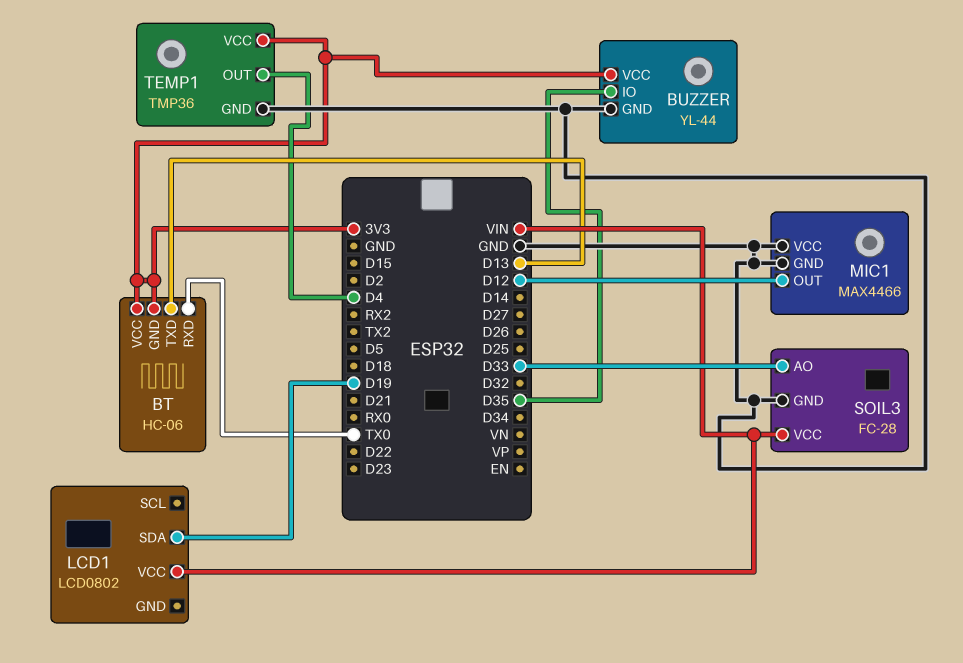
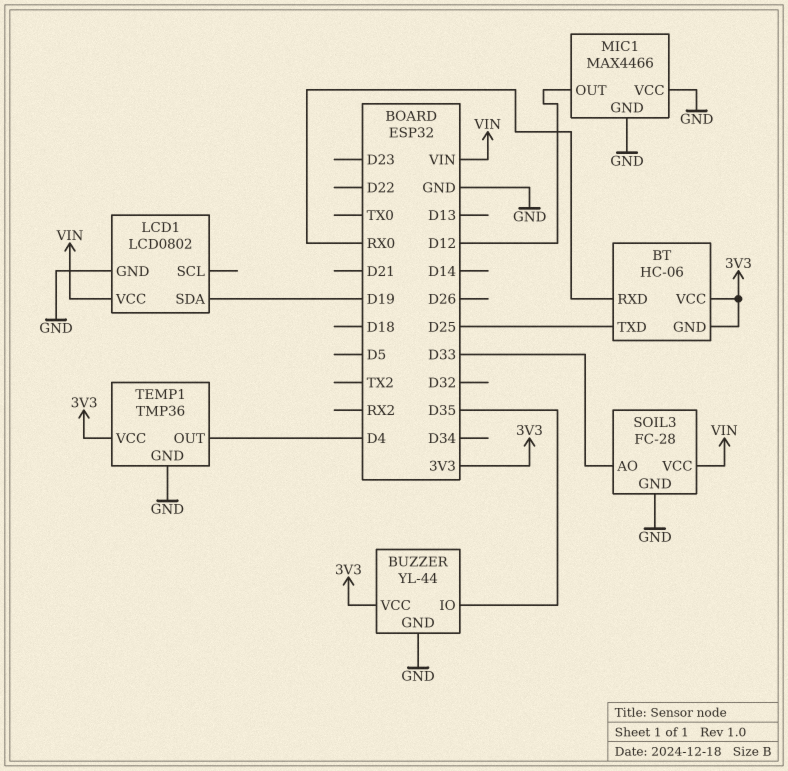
BT pin RXD: TX0 -> RX0
BT pin TXD: D13 -> D25
LCD1 pin GND: none -> GND

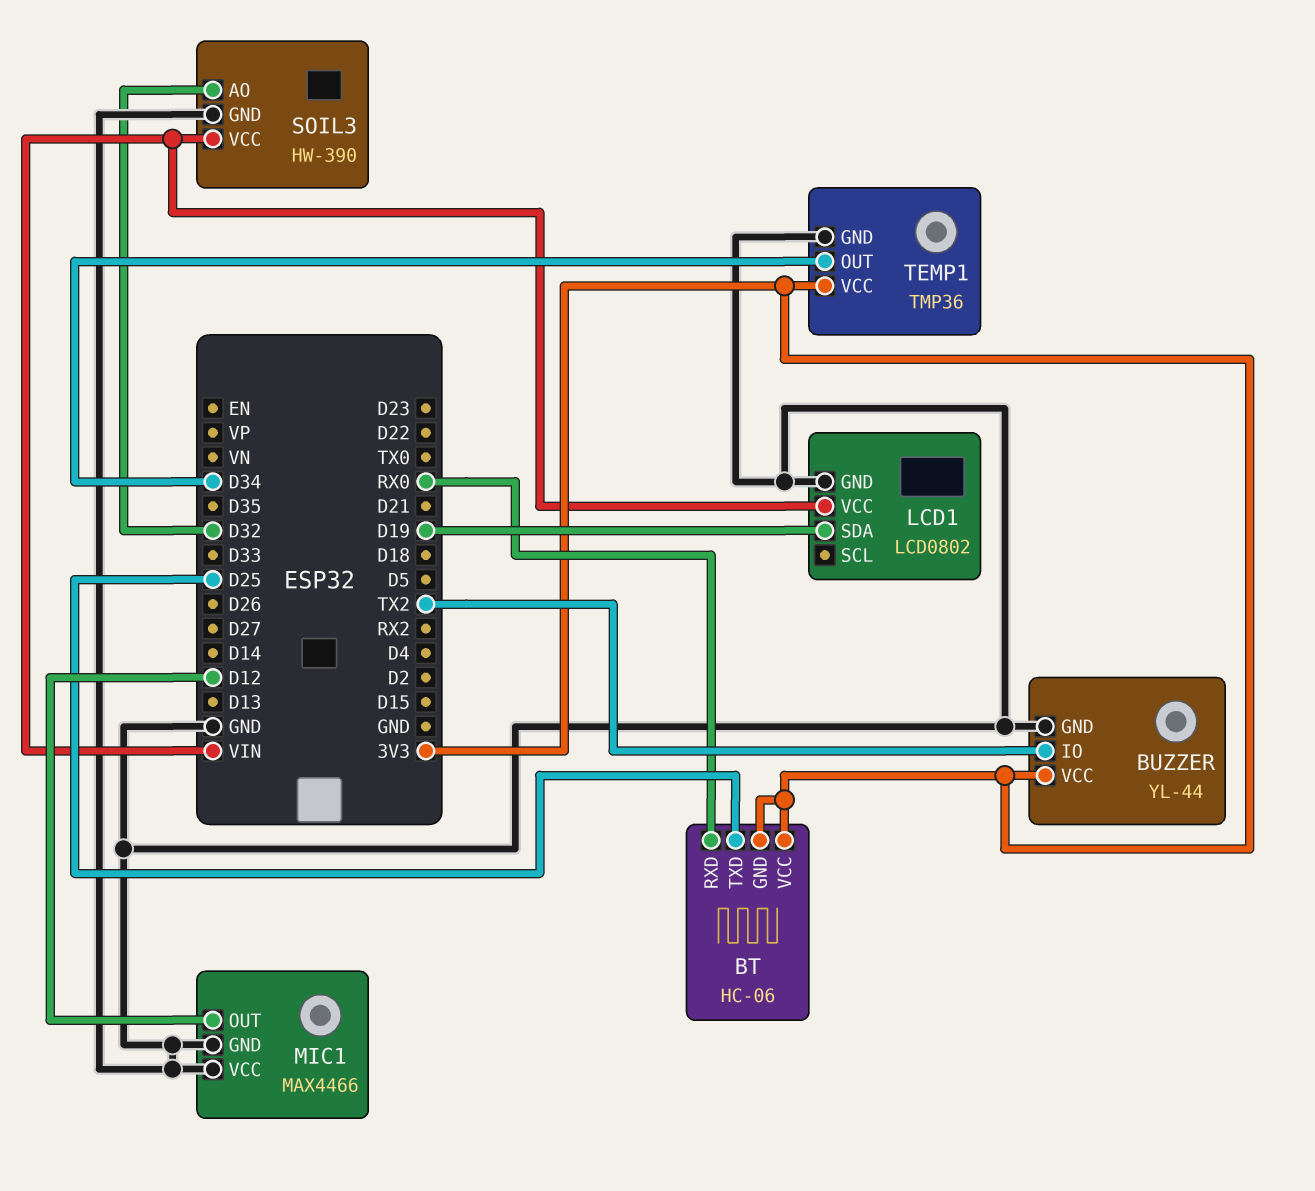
BUZZER pin IO: D35 -> TX2
SOIL3: FC-28 -> HW-390
SOIL3 pin AO: D33 -> D32
TEMP1 pin OUT: D4 -> D34

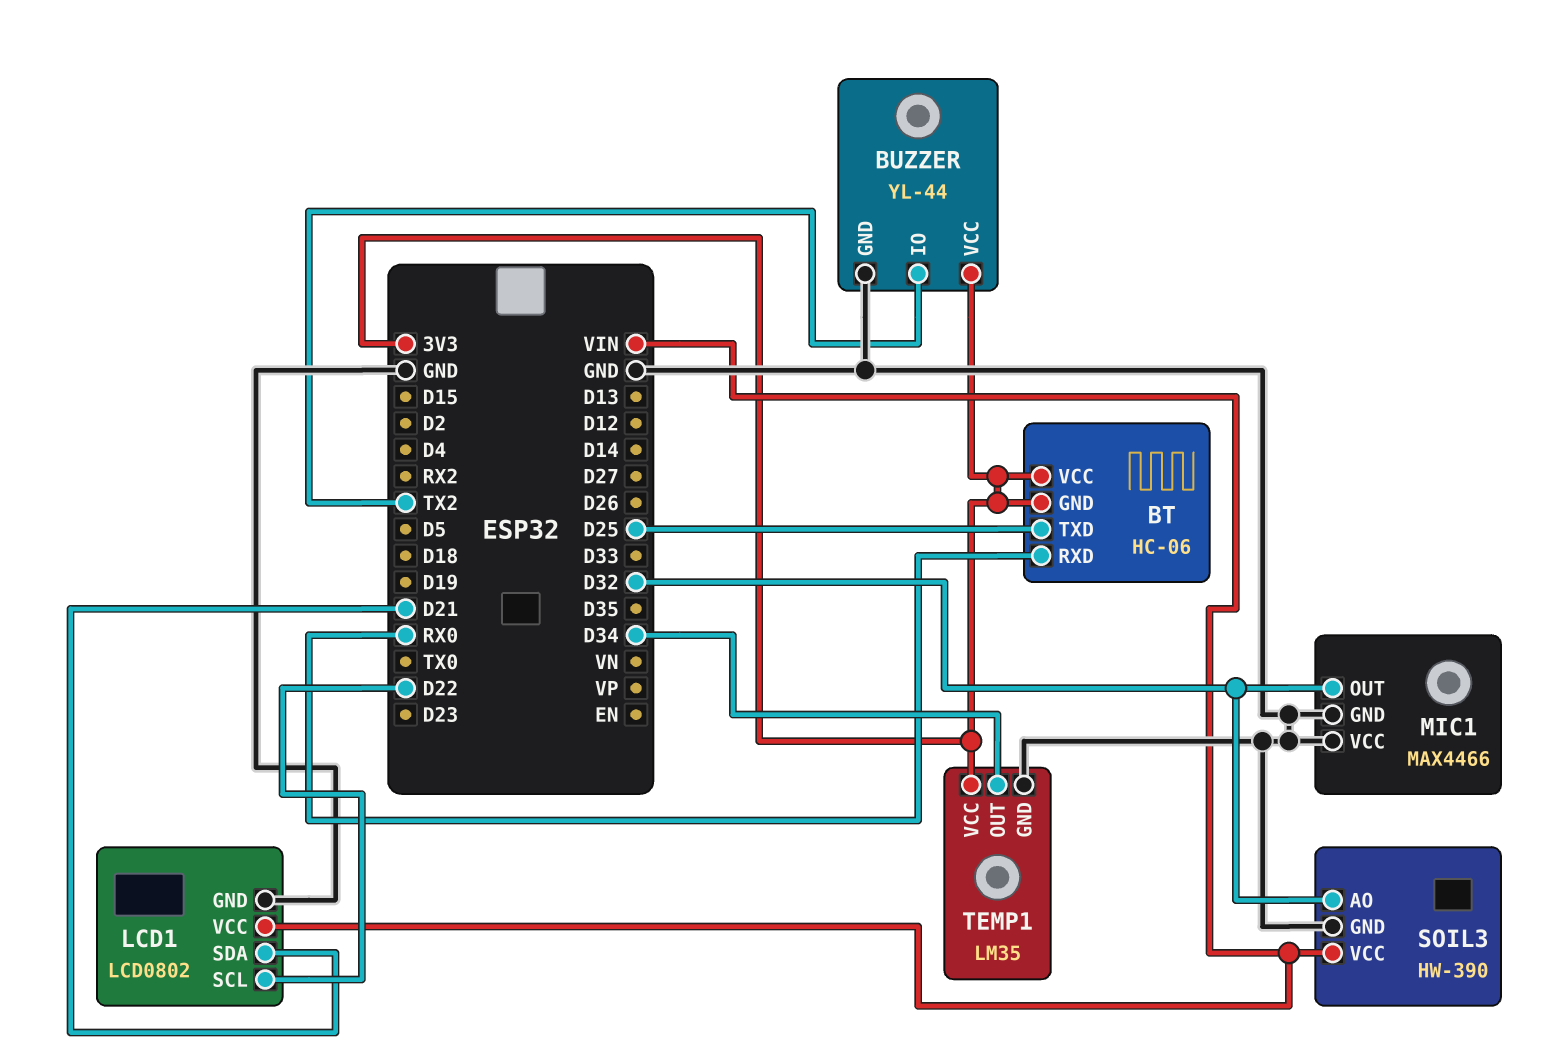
LCD1 pin SCL: none -> D22
LCD1 pin SDA: D19 -> D21
MIC1 pin OUT: D12 -> D32
TEMP1: TMP36 -> LM35

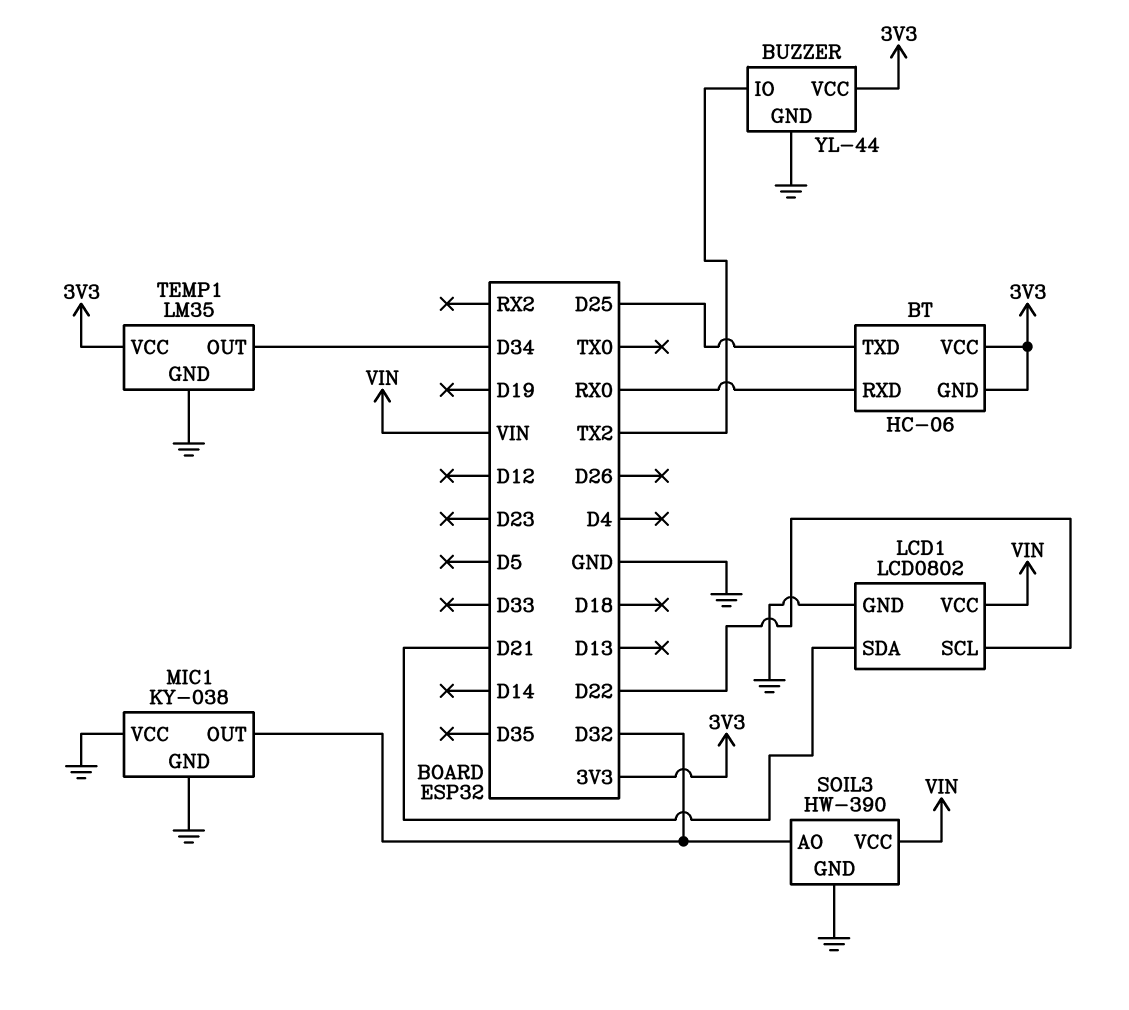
MIC1: MAX4466 -> KY-038

